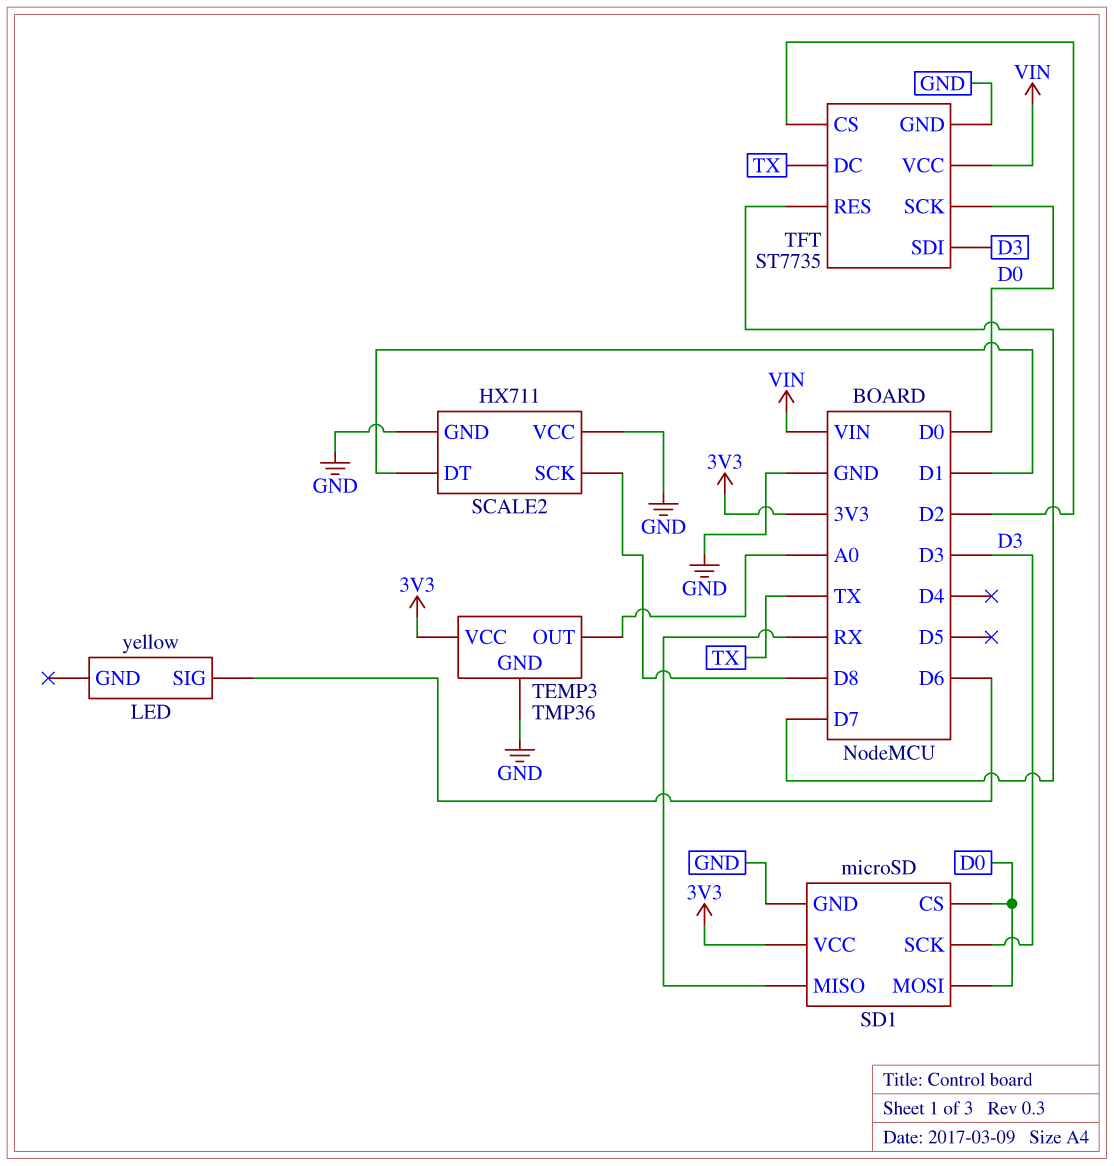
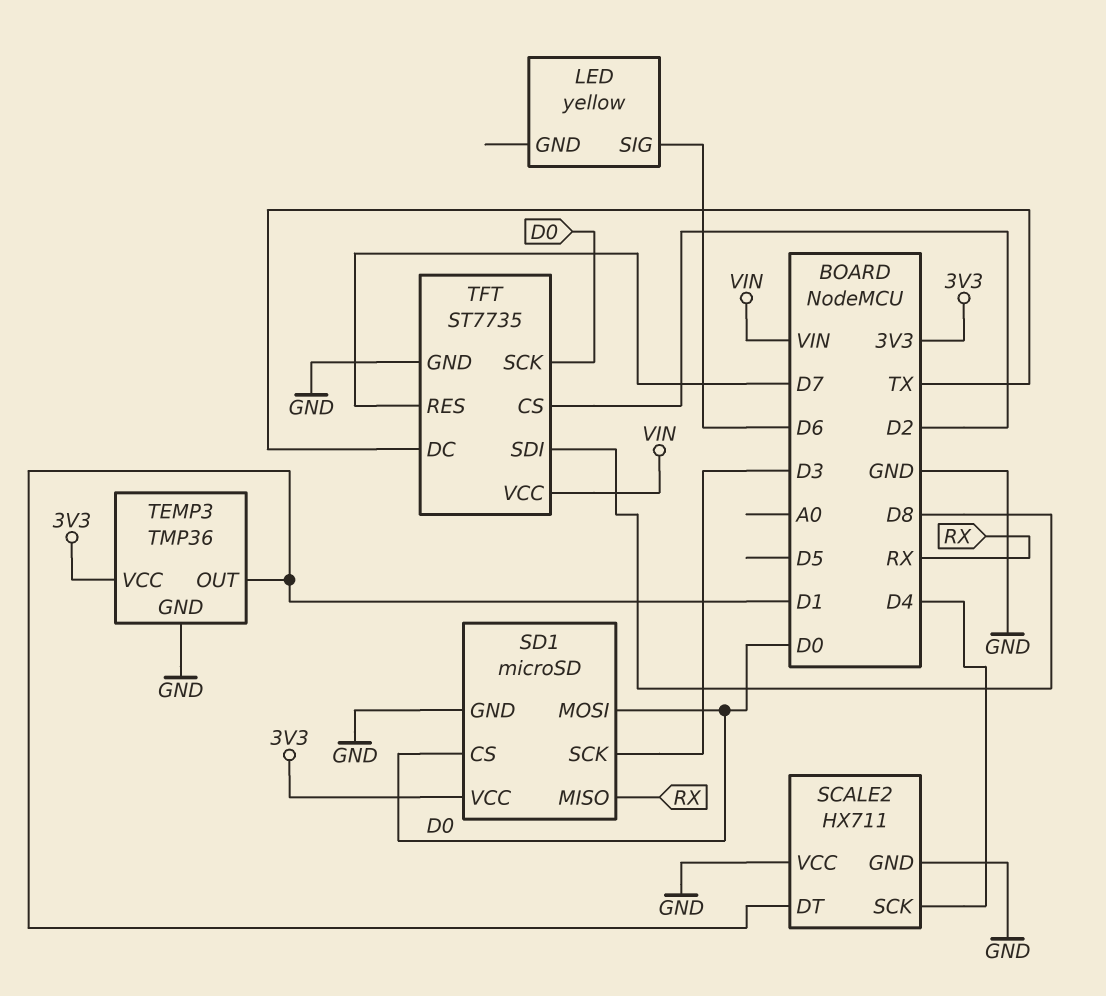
SCALE2 pin SCK: D8 -> D4
TEMP3 pin OUT: A0 -> D1
TFT pin SDI: D3 -> D8

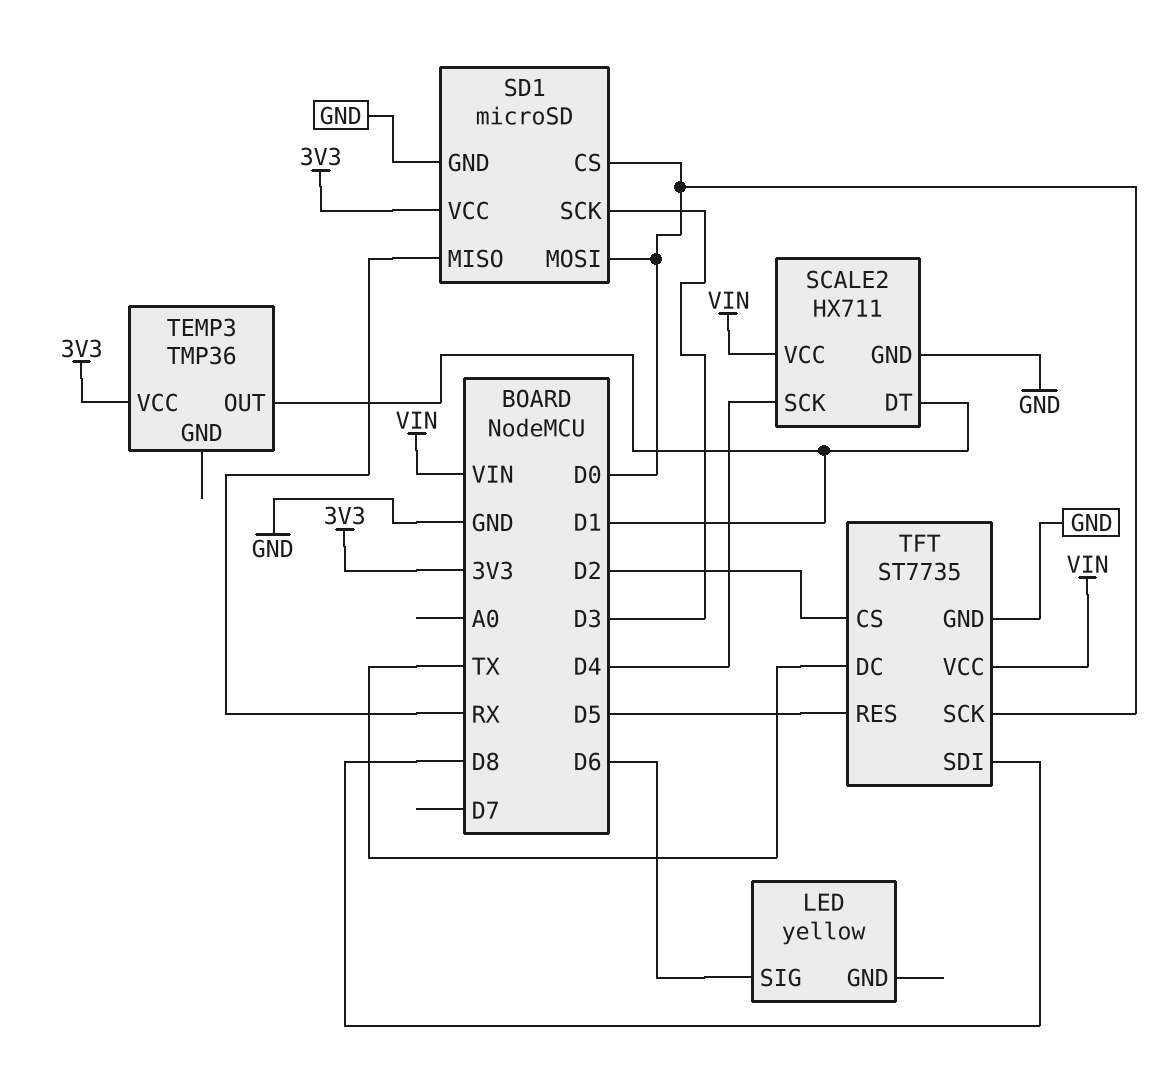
SCALE2 pin VCC: GND -> VIN
TEMP3 pin GND: GND -> none
TFT pin RES: D7 -> D5

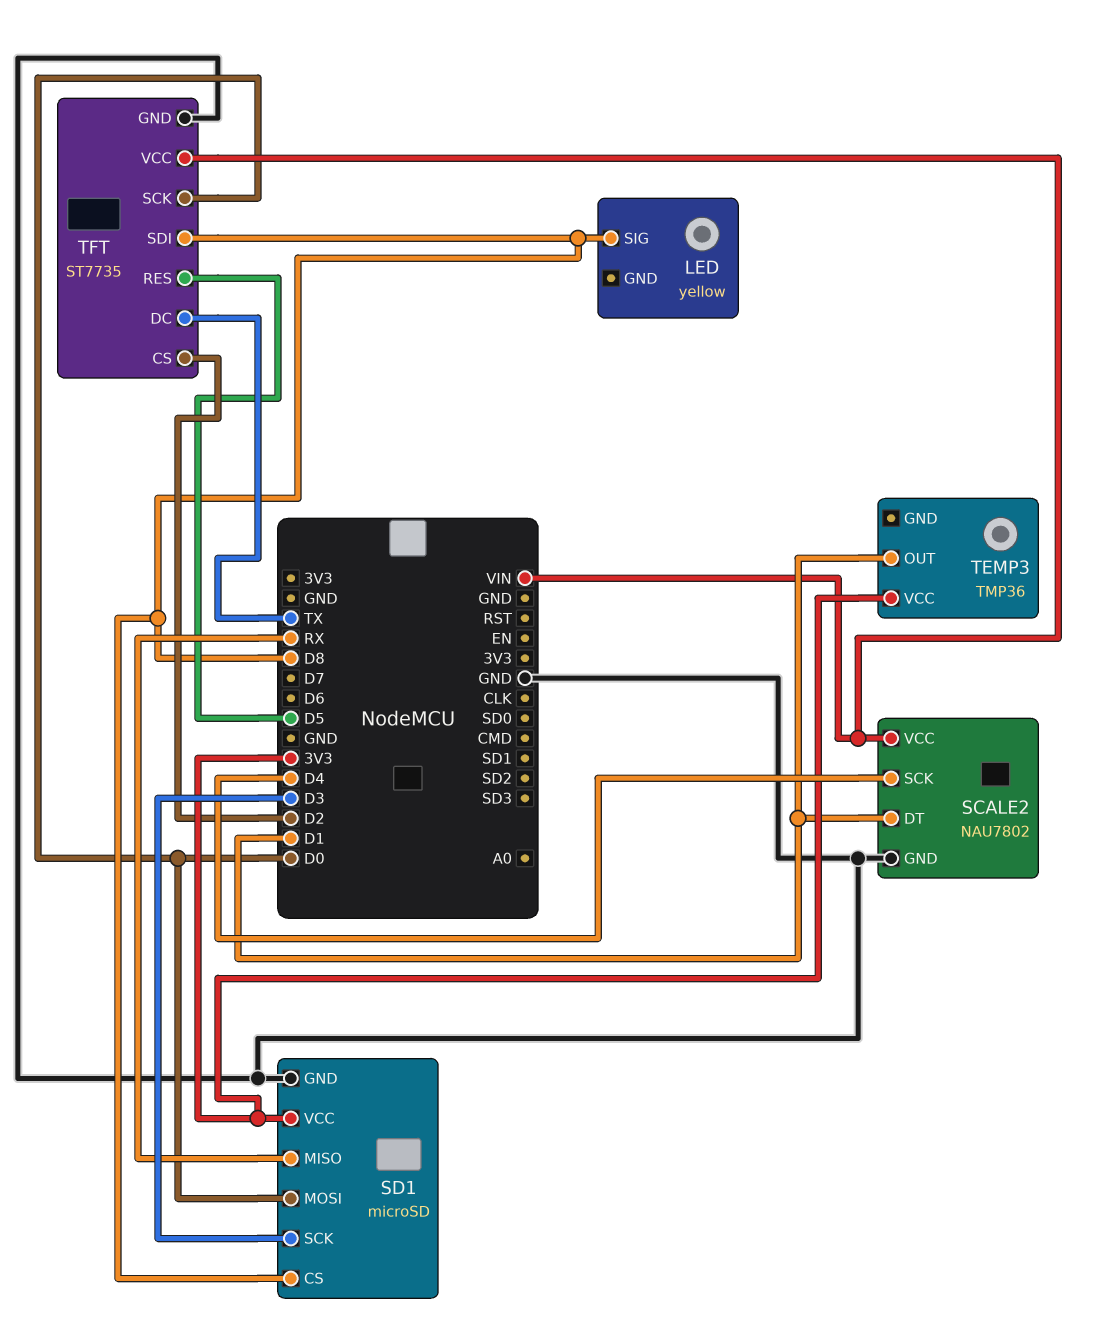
LED pin SIG: D6 -> D8
SCALE2: HX711 -> NAU7802
SD1 pin CS: D0 -> D8

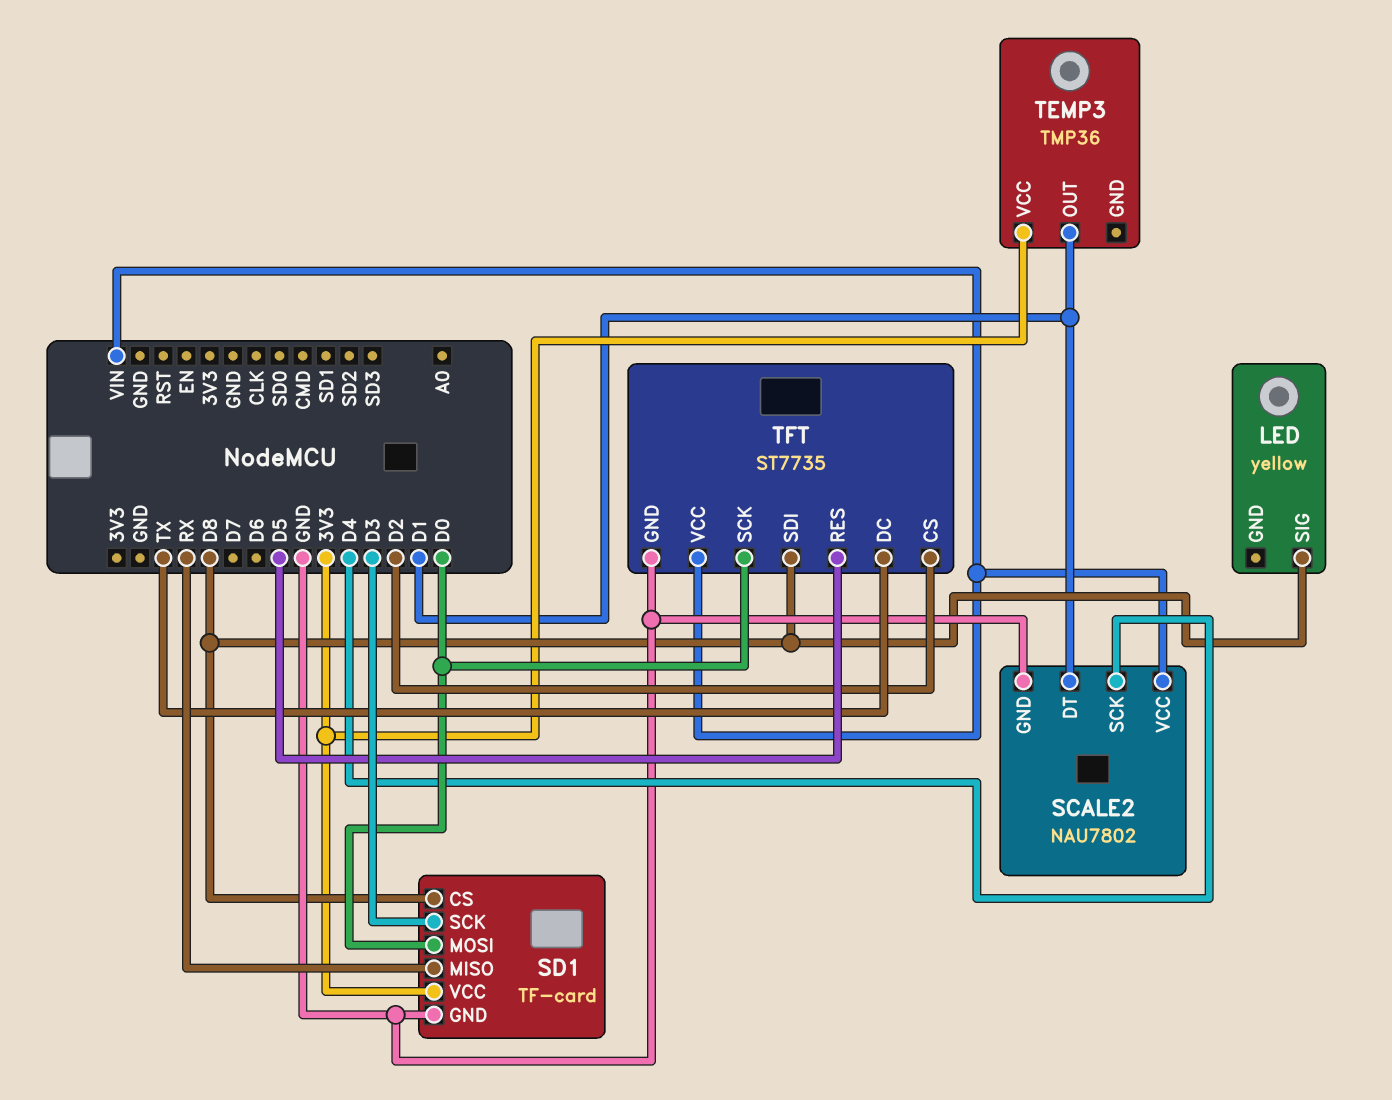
SD1: microSD -> TF-card

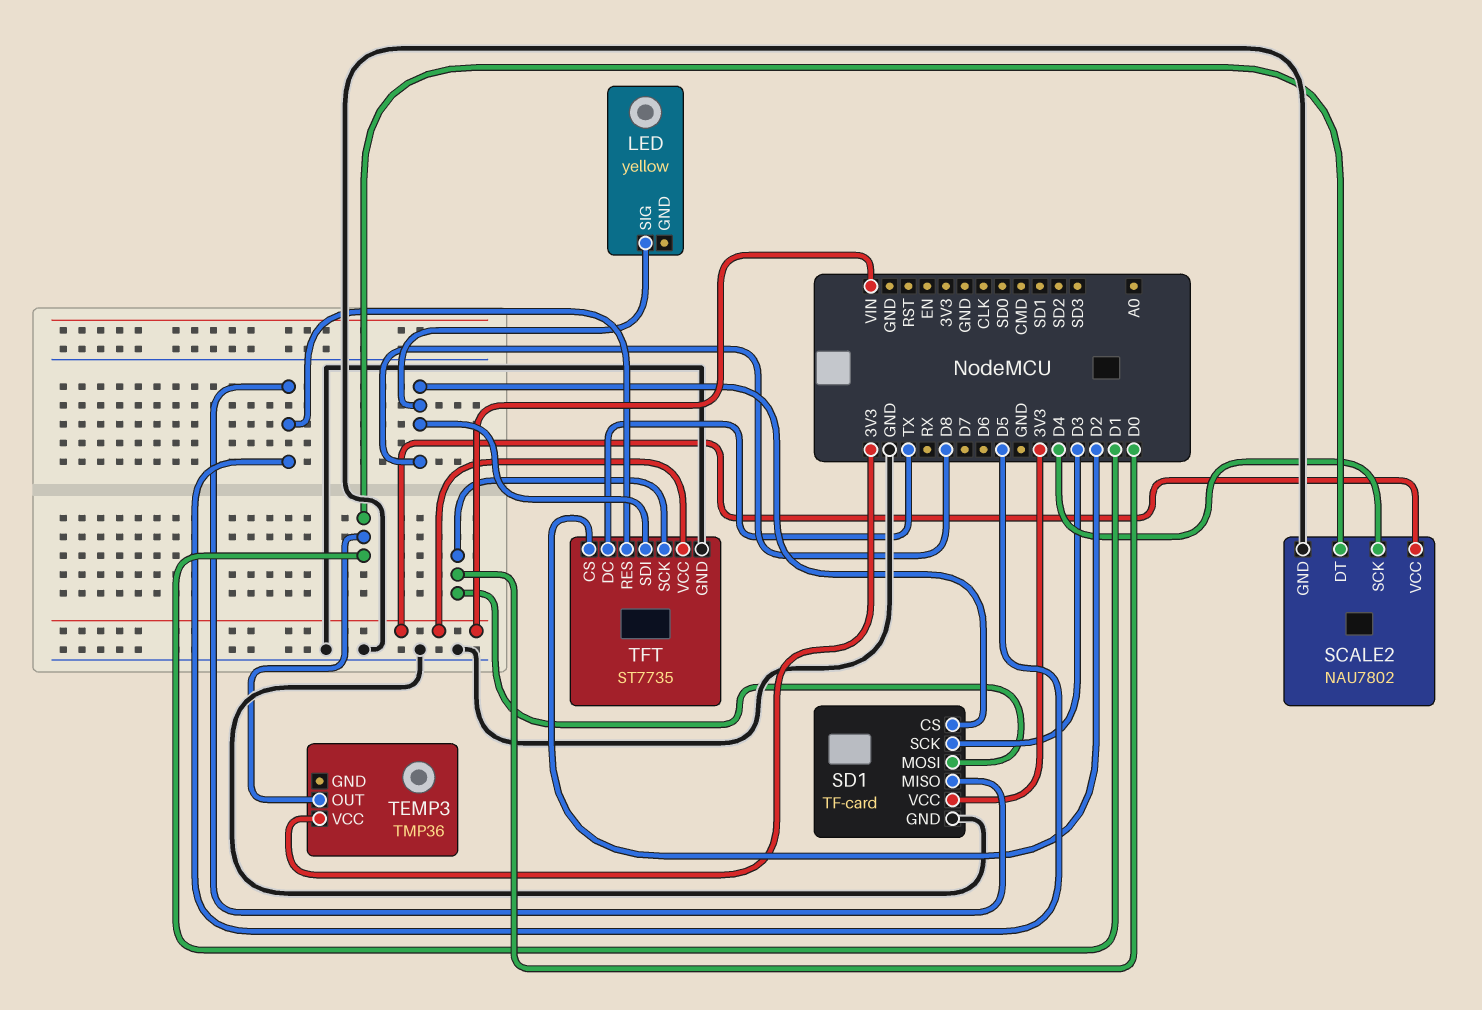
SD1 pin MISO: RX -> D5

